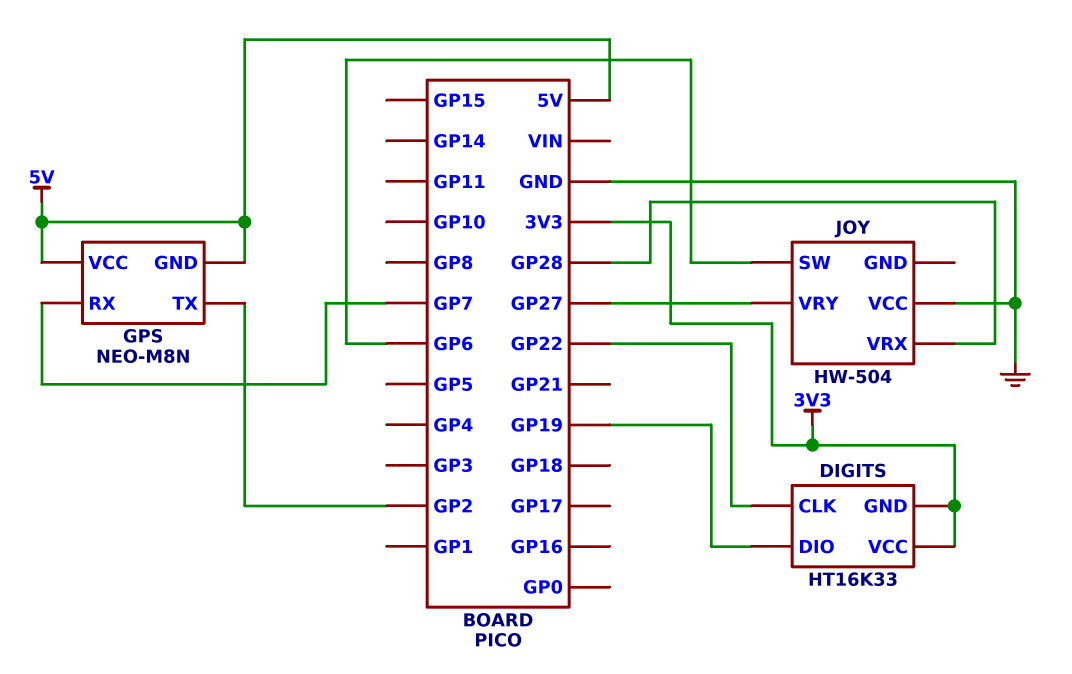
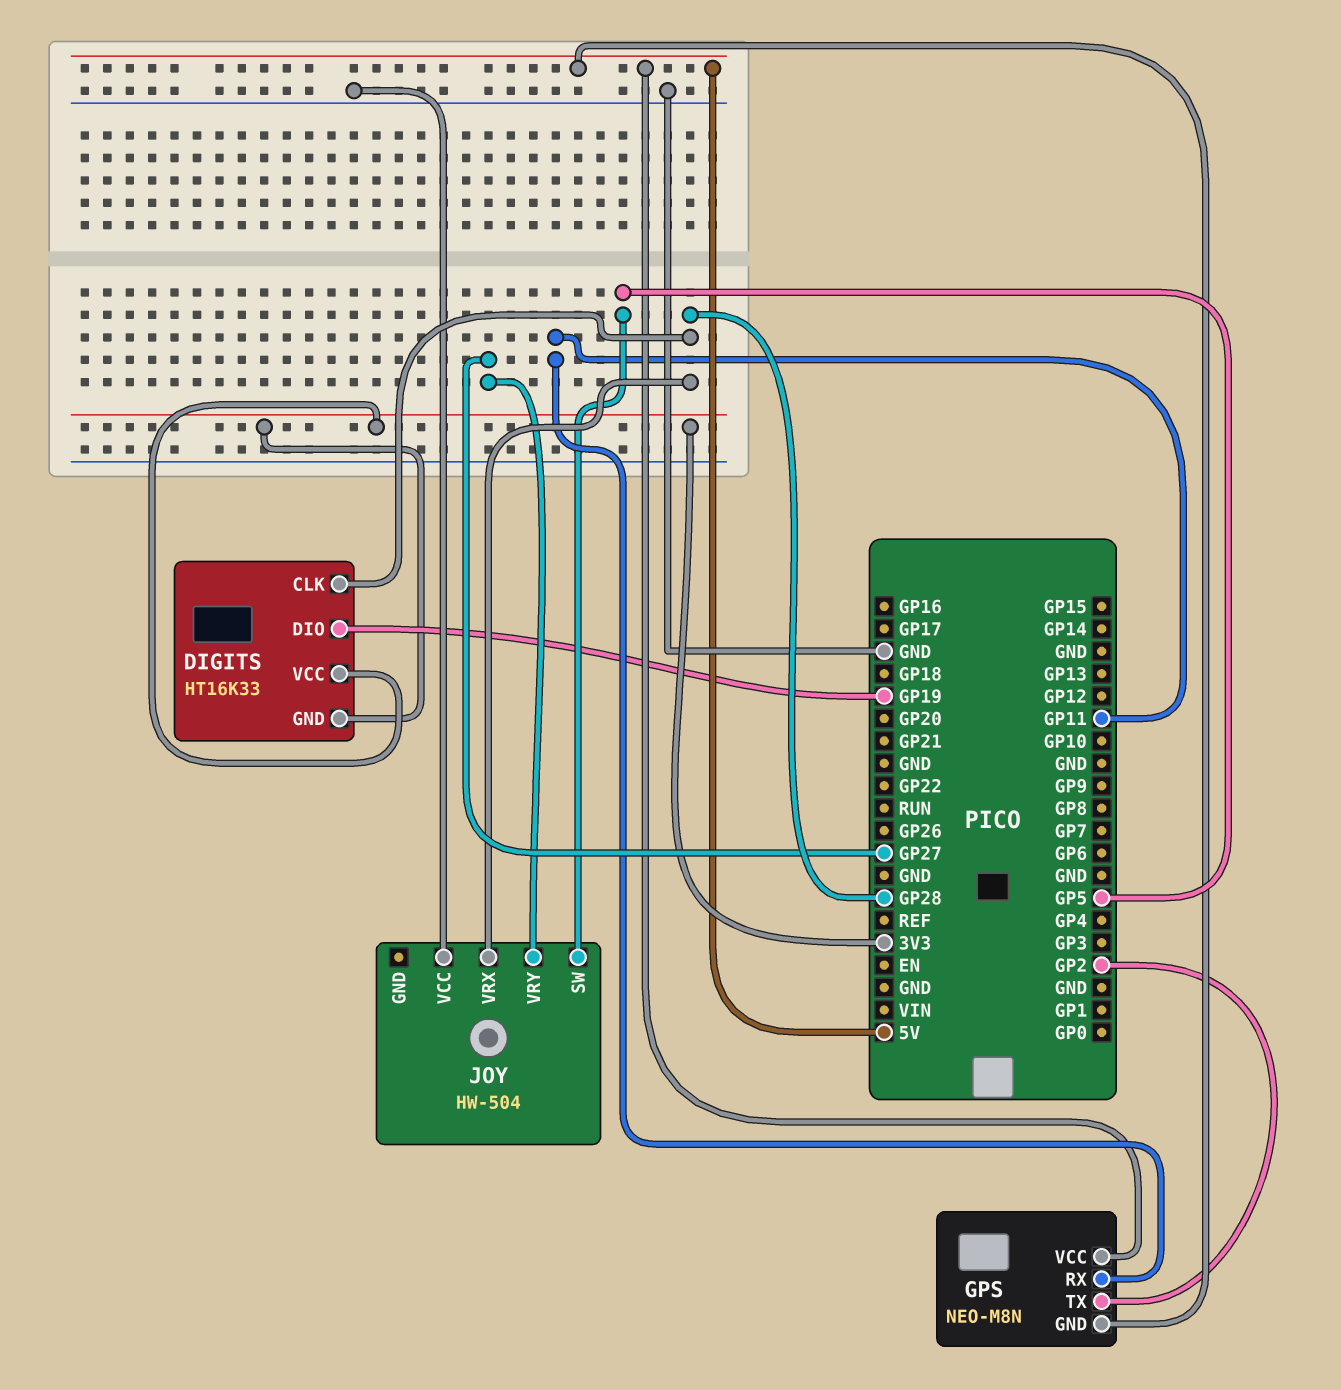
DIGITS pin CLK: GP22 -> GP28
GPS pin RX: GP7 -> GP11
JOY pin SW: GP6 -> GP5

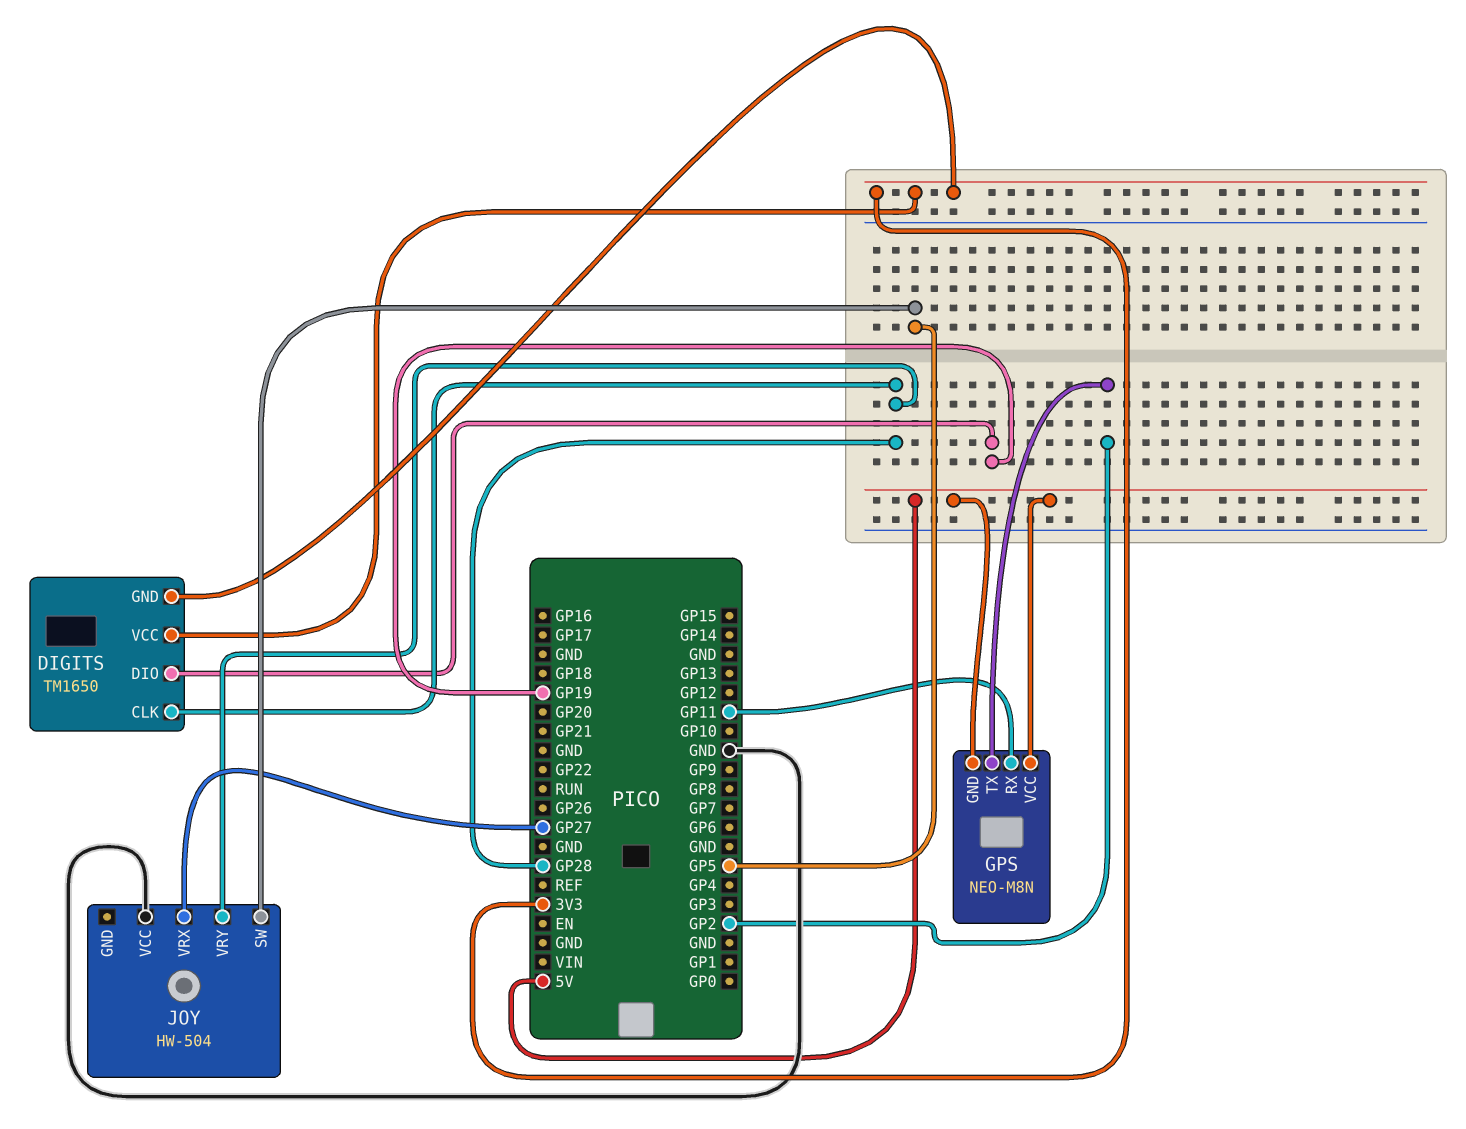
DIGITS: HT16K33 -> TM1650
JOY pin VRX: GP28 -> GP27
JOY pin VRY: GP27 -> GP28

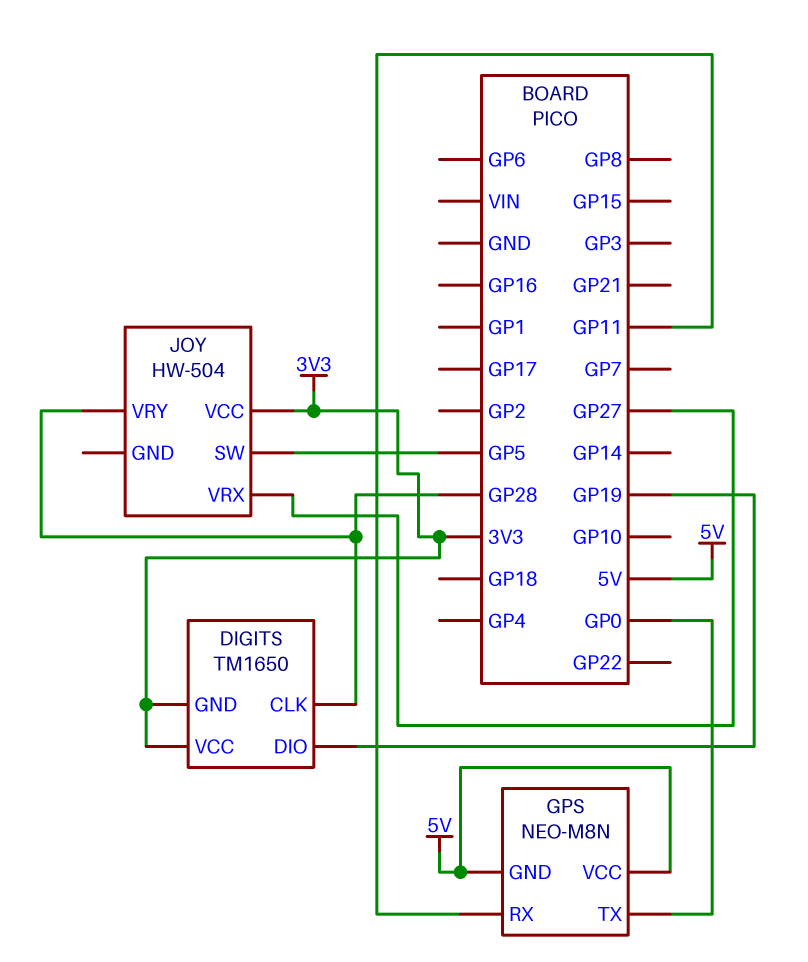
GPS pin TX: GP2 -> GP0
JOY pin VCC: GND -> 3V3

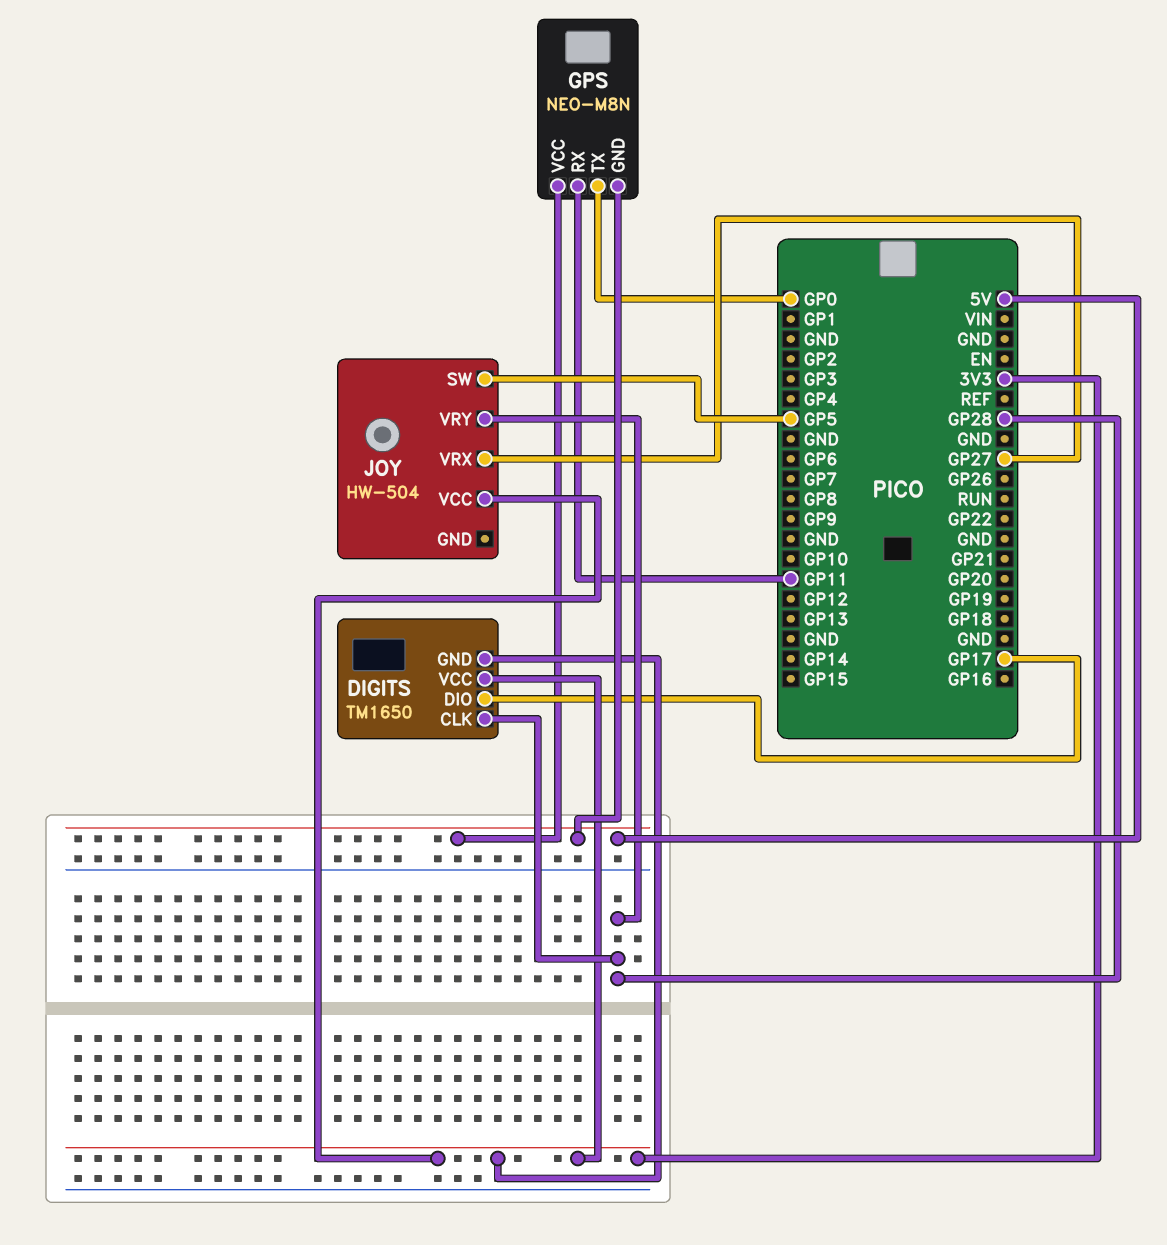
DIGITS pin DIO: GP19 -> GP17

